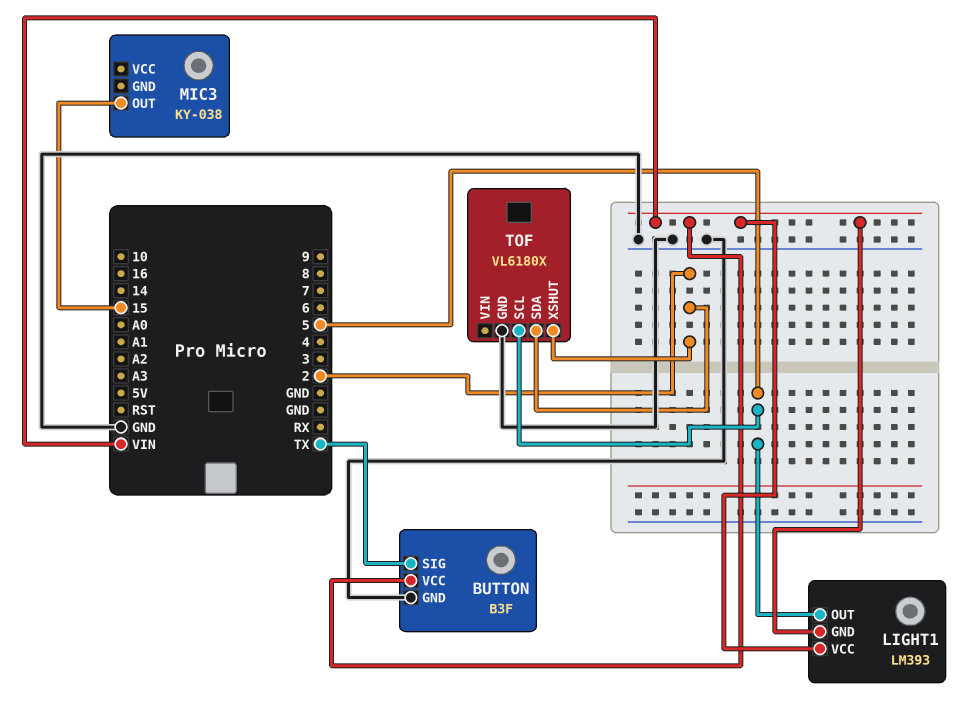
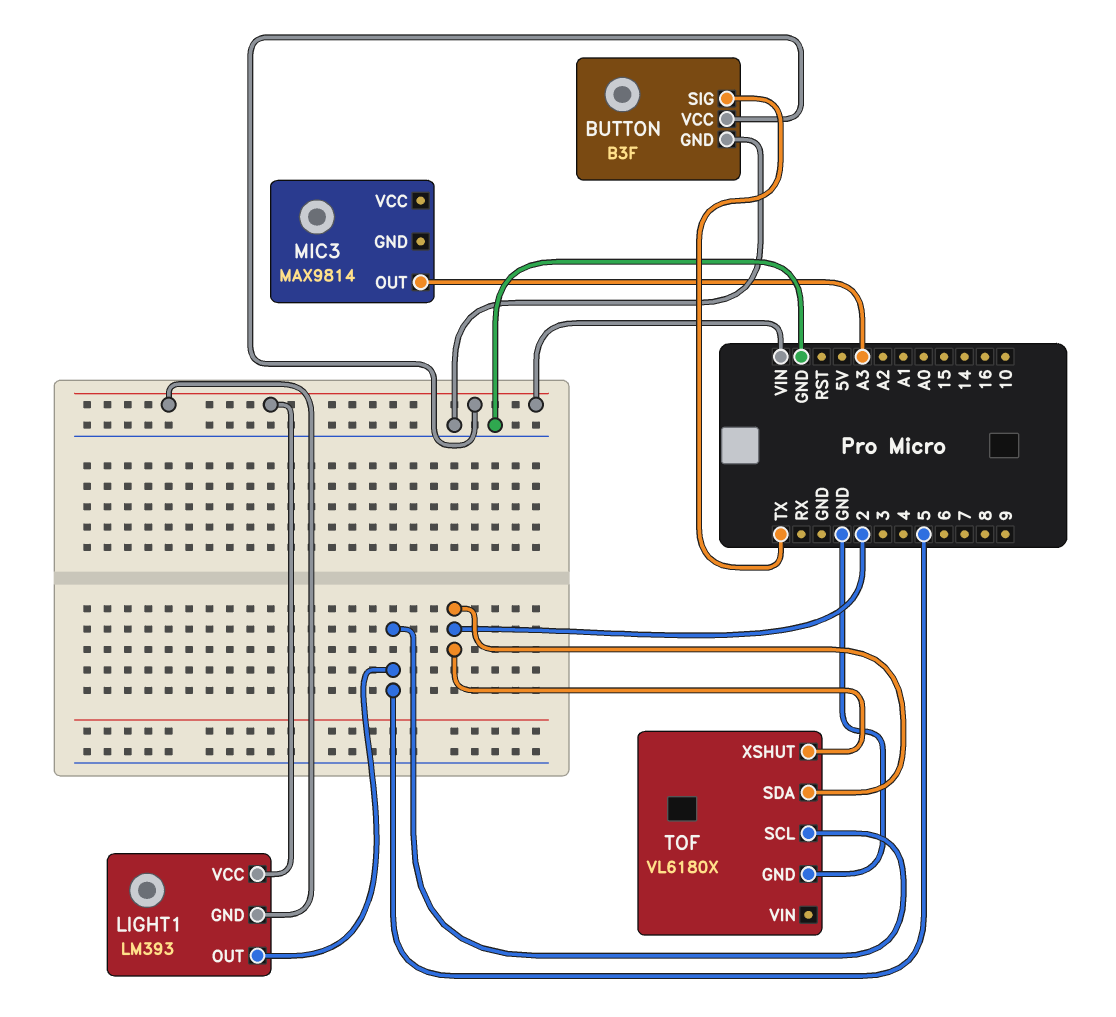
MIC3: KY-038 -> MAX9814
MIC3 pin OUT: 15 -> A3

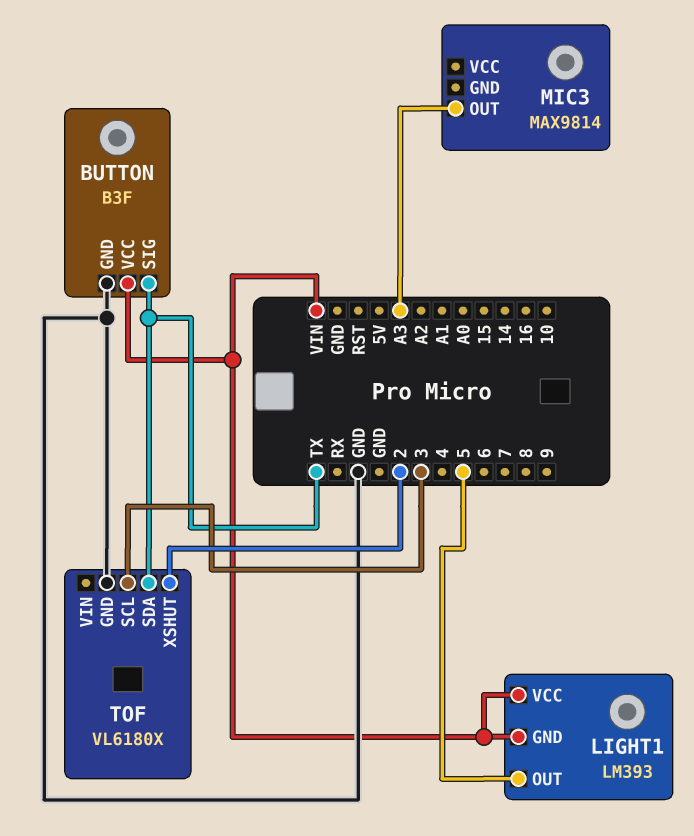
TOF pin SCL: 5 -> 3
TOF pin SDA: 2 -> TX

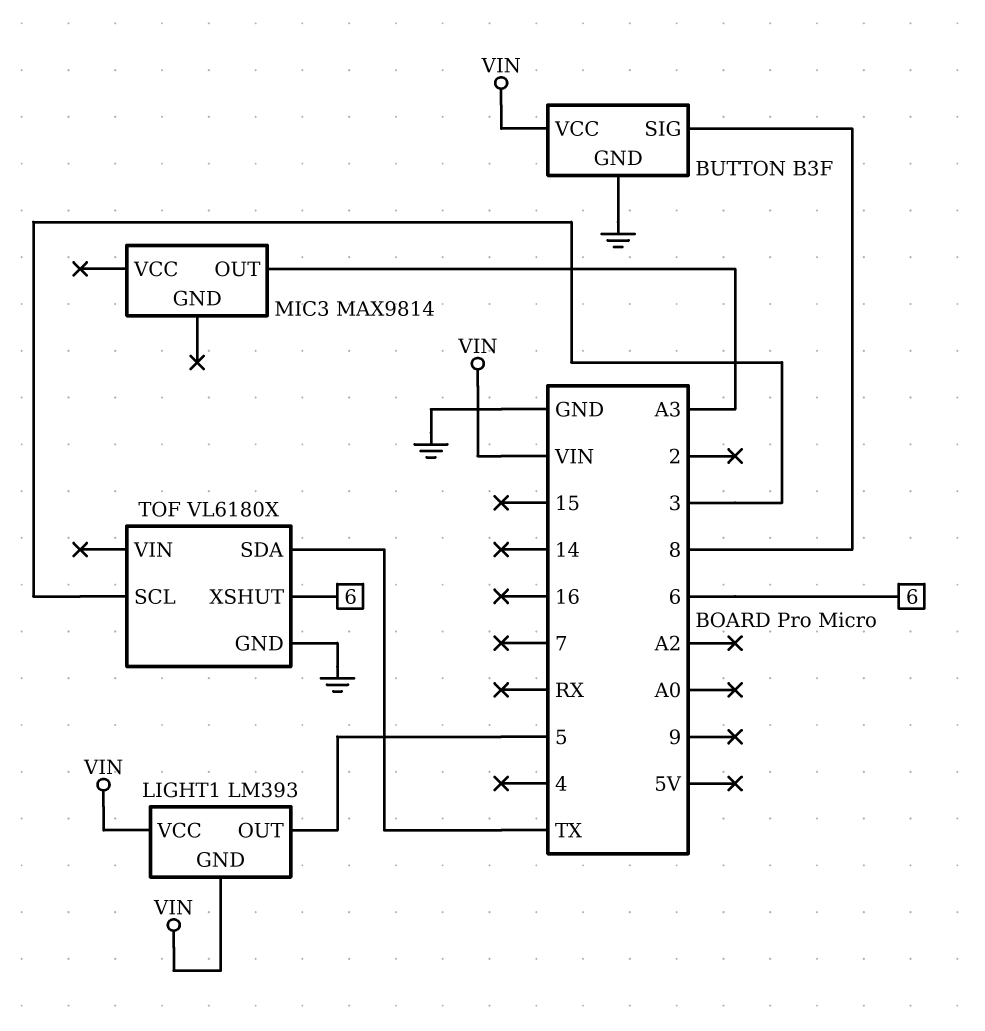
BUTTON pin SIG: TX -> 8
TOF pin XSHUT: 2 -> 6

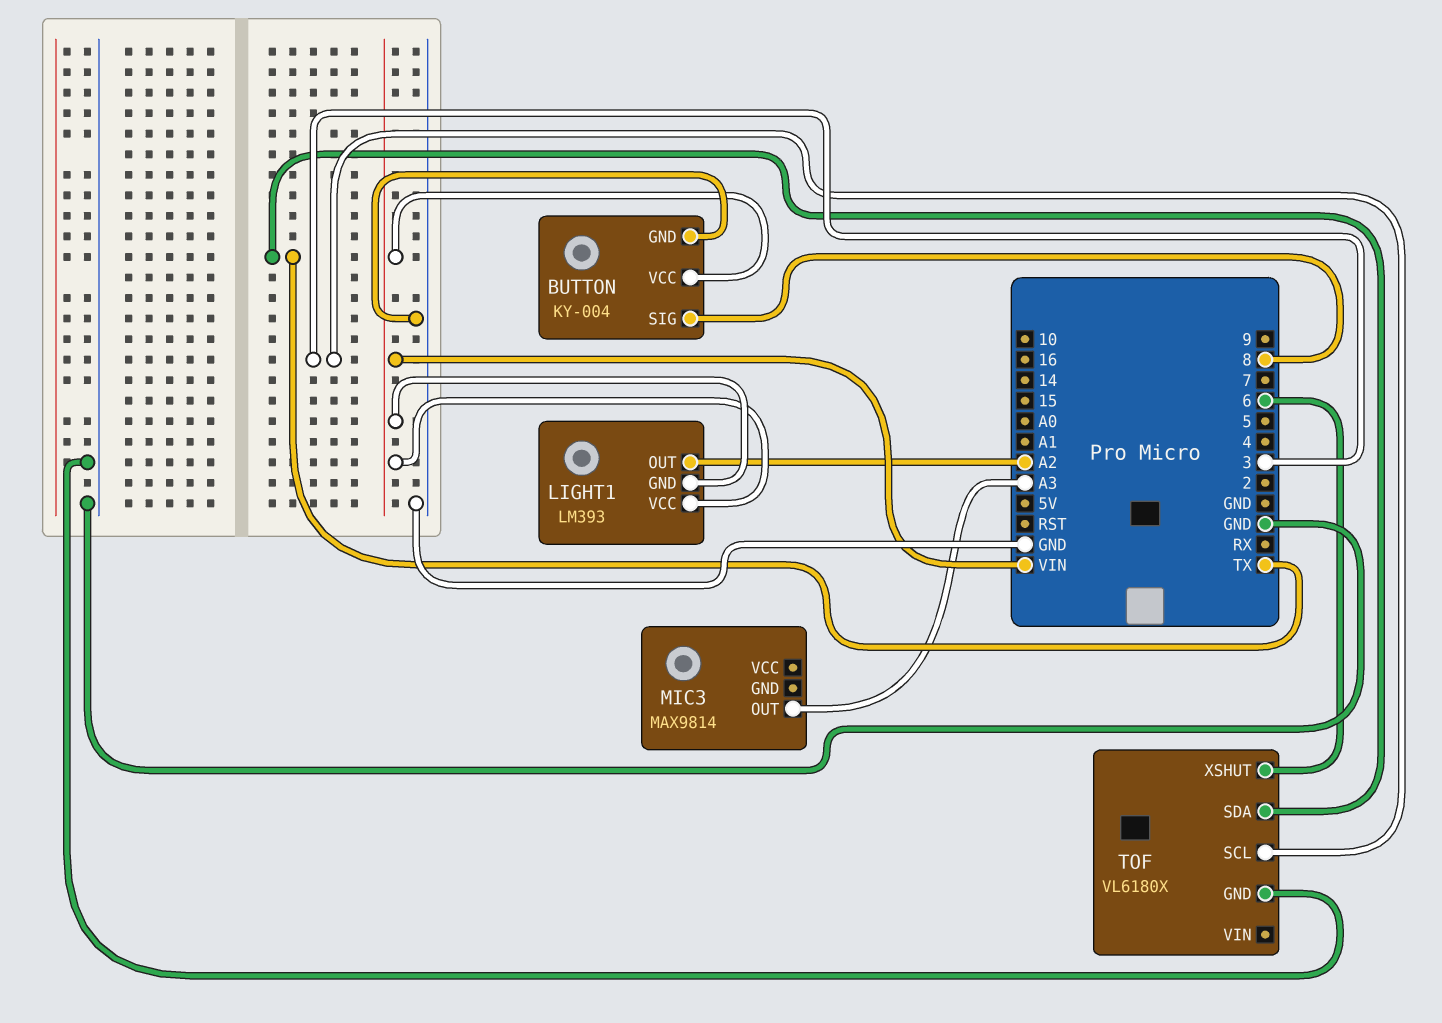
BUTTON: B3F -> KY-004
LIGHT1 pin OUT: 5 -> A2

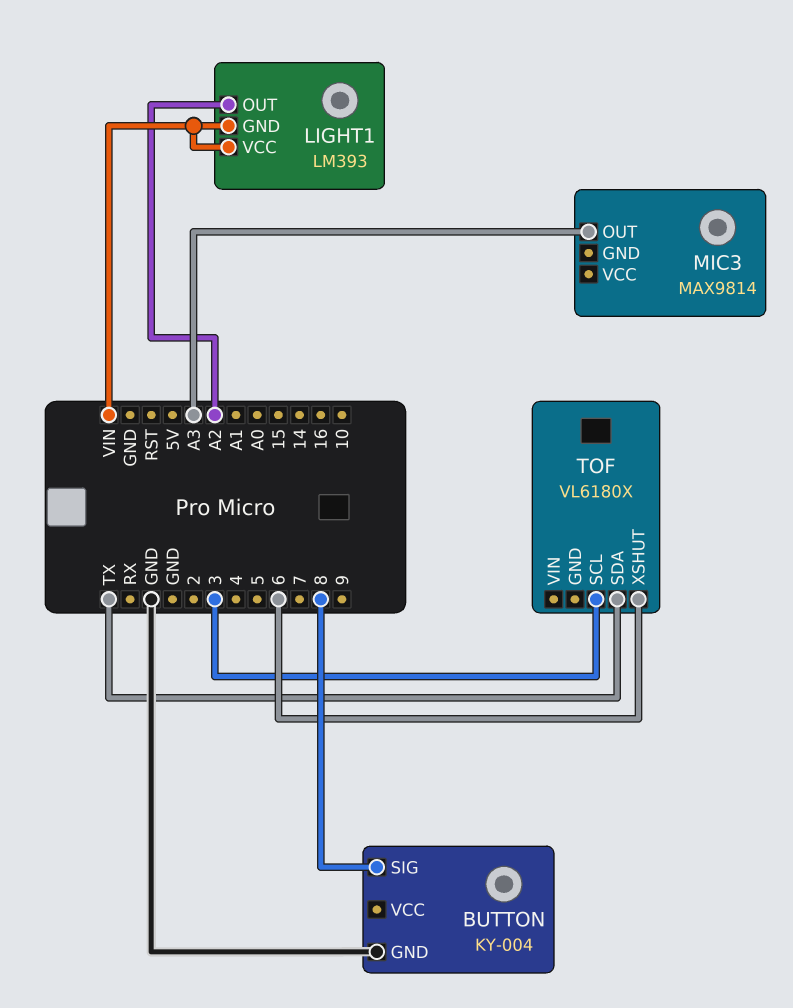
BUTTON pin VCC: VIN -> none
TOF pin GND: GND -> none

